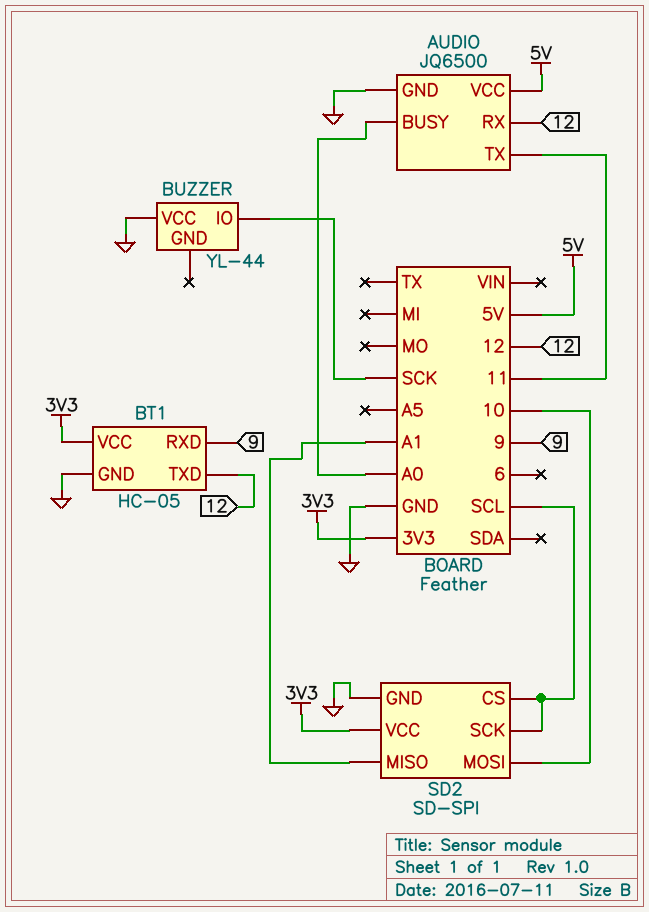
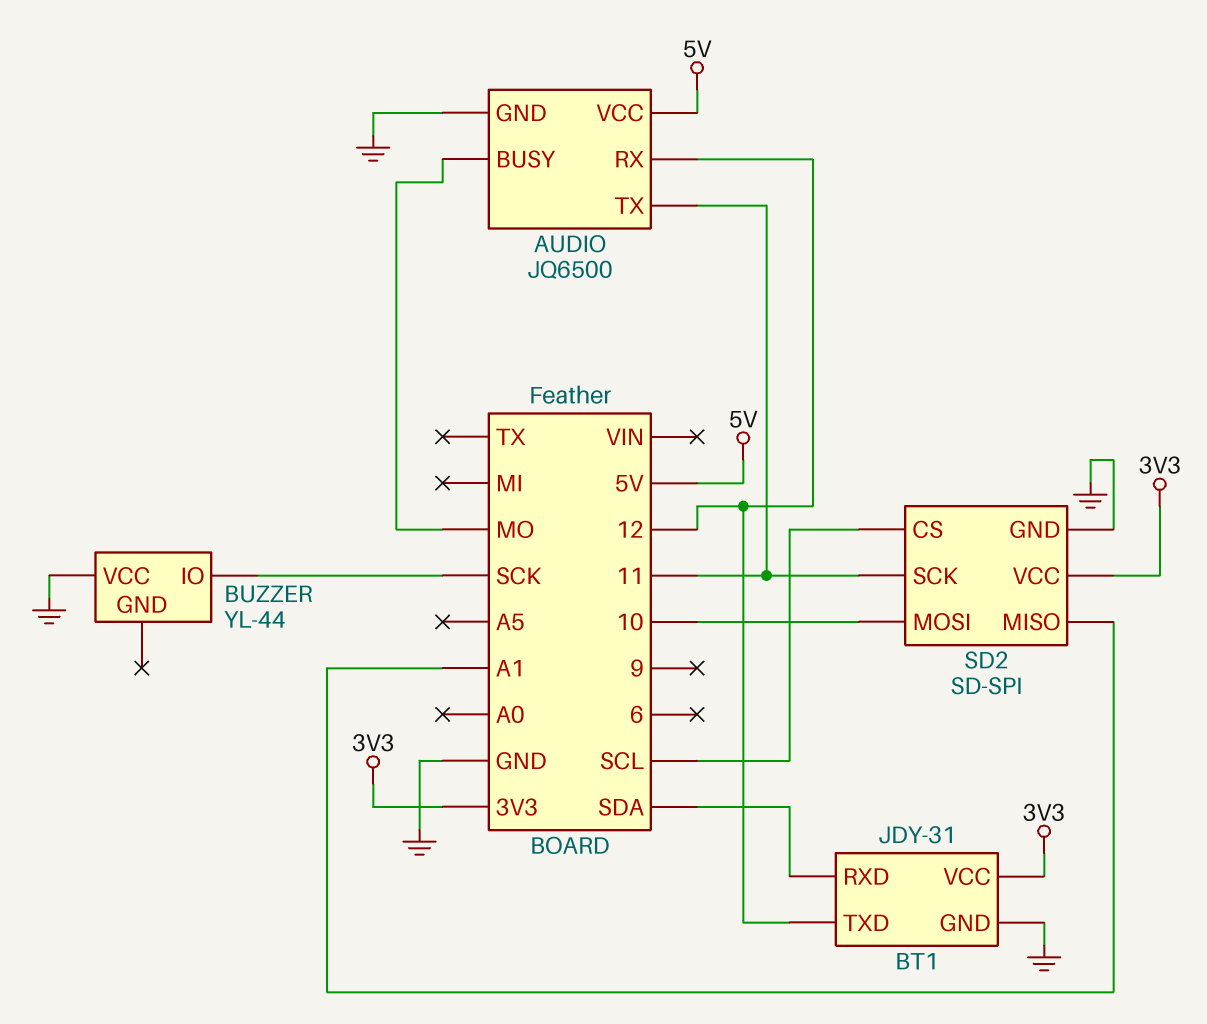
AUDIO pin BUSY: A0 -> MO
BT1: HC-05 -> JDY-31
BT1 pin RXD: 9 -> SDA
SD2 pin SCK: SCL -> 11

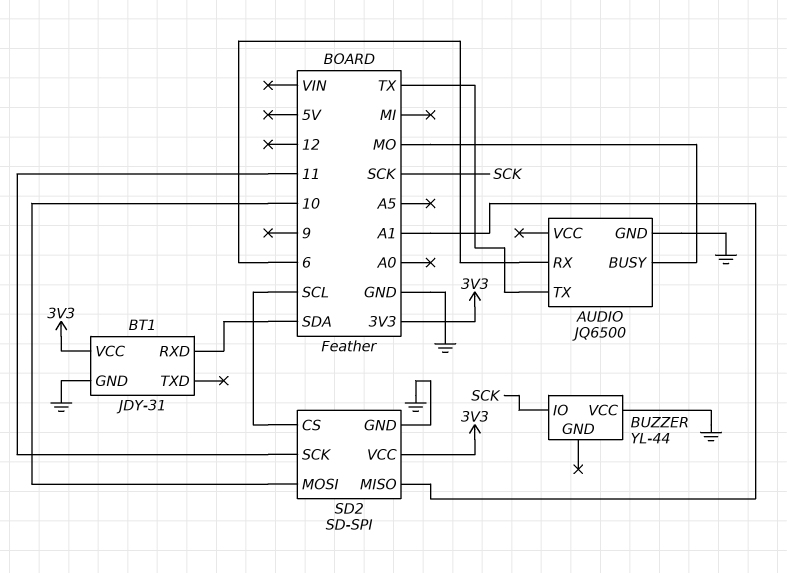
AUDIO pin RX: 12 -> 6
AUDIO pin TX: 11 -> TX
AUDIO pin VCC: 5V -> none
BT1 pin TXD: 12 -> none

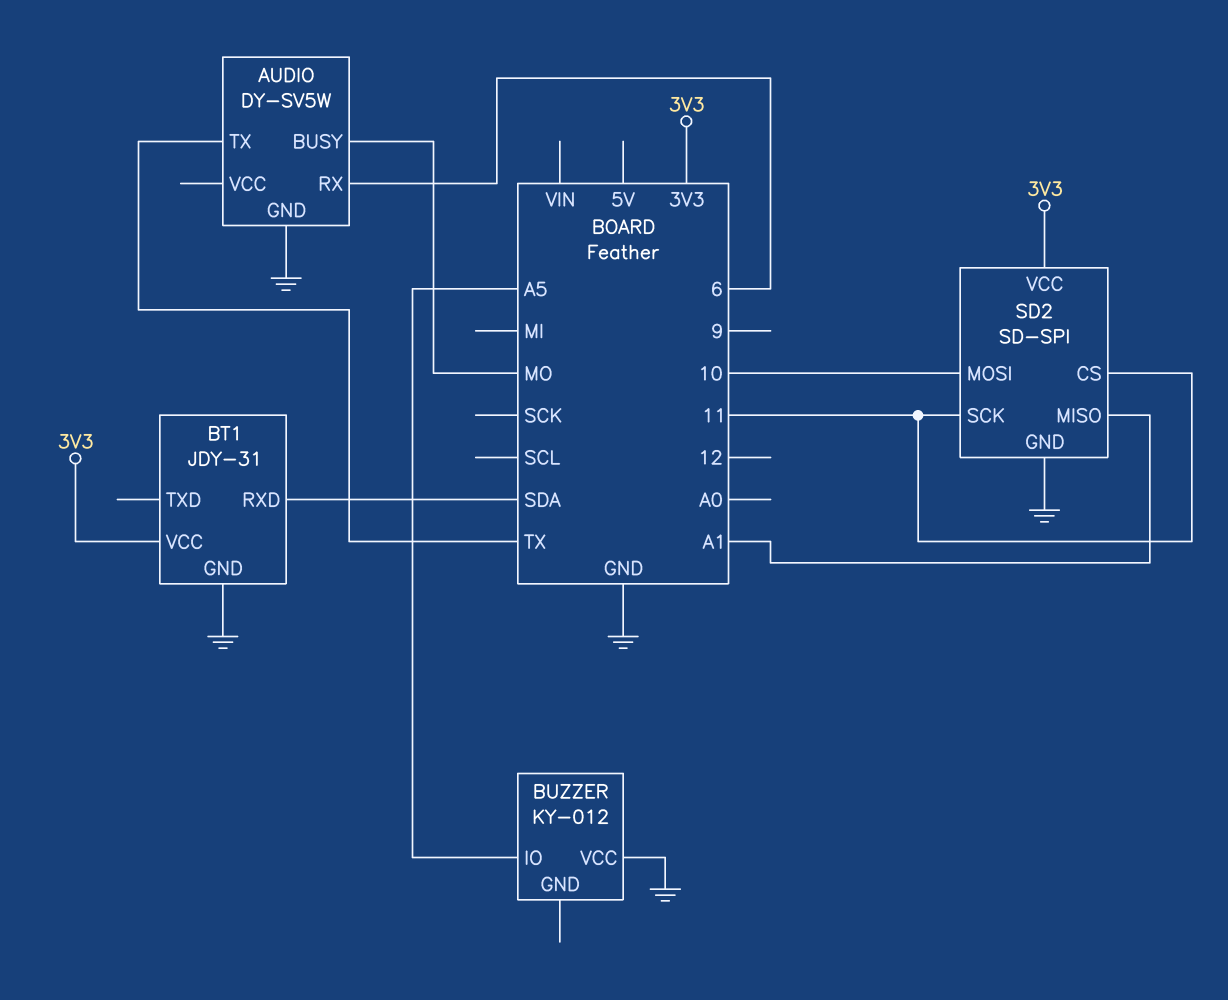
AUDIO: JQ6500 -> DY-SV5W
BUZZER: YL-44 -> KY-012
BUZZER pin IO: SCK -> A5
SD2 pin CS: SCL -> 11

